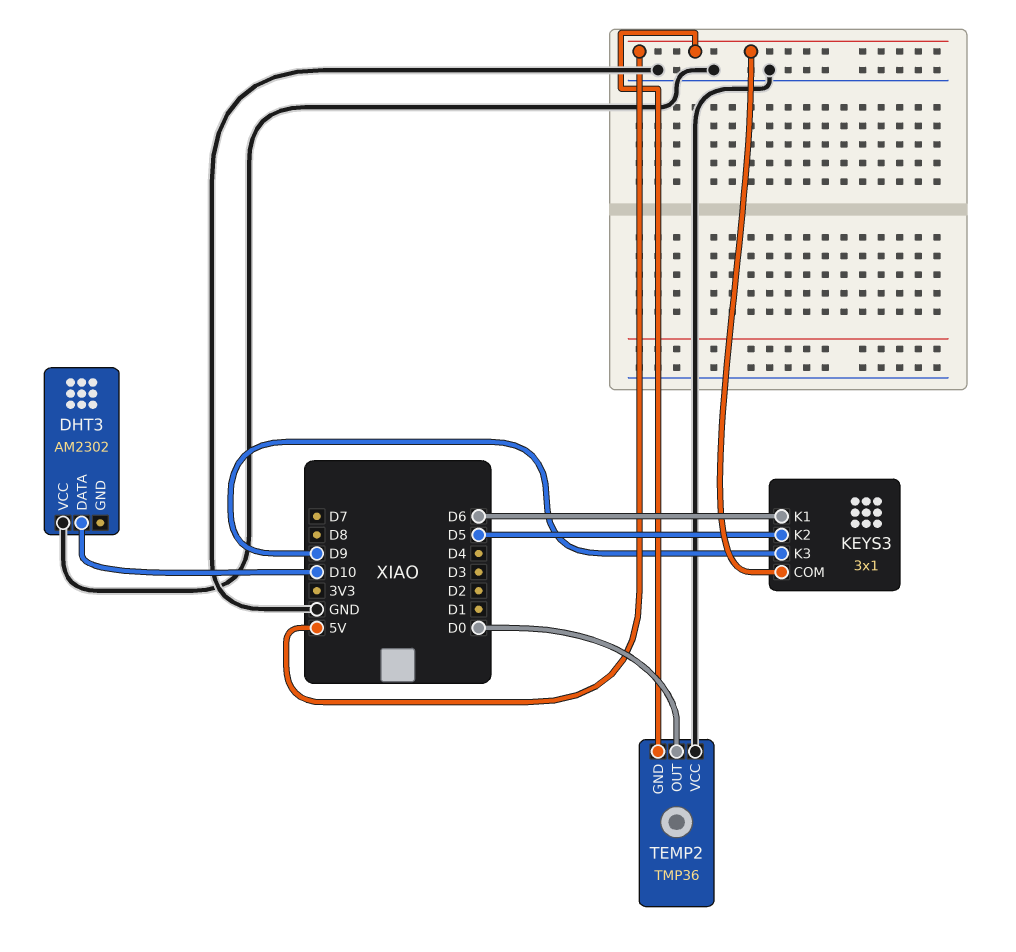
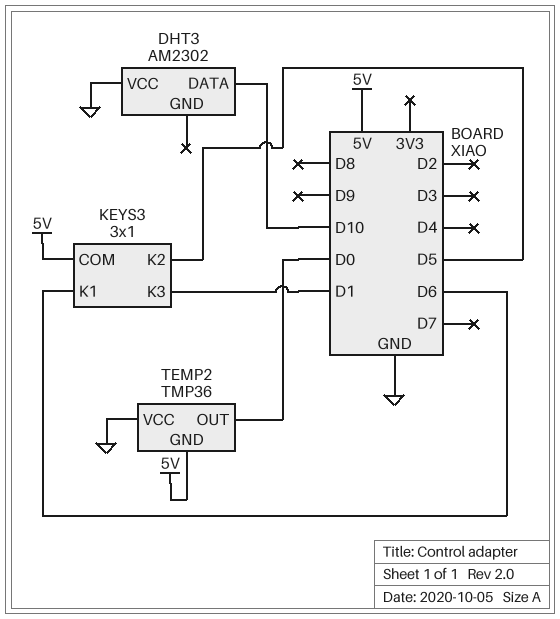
KEYS3 pin K3: D9 -> D1

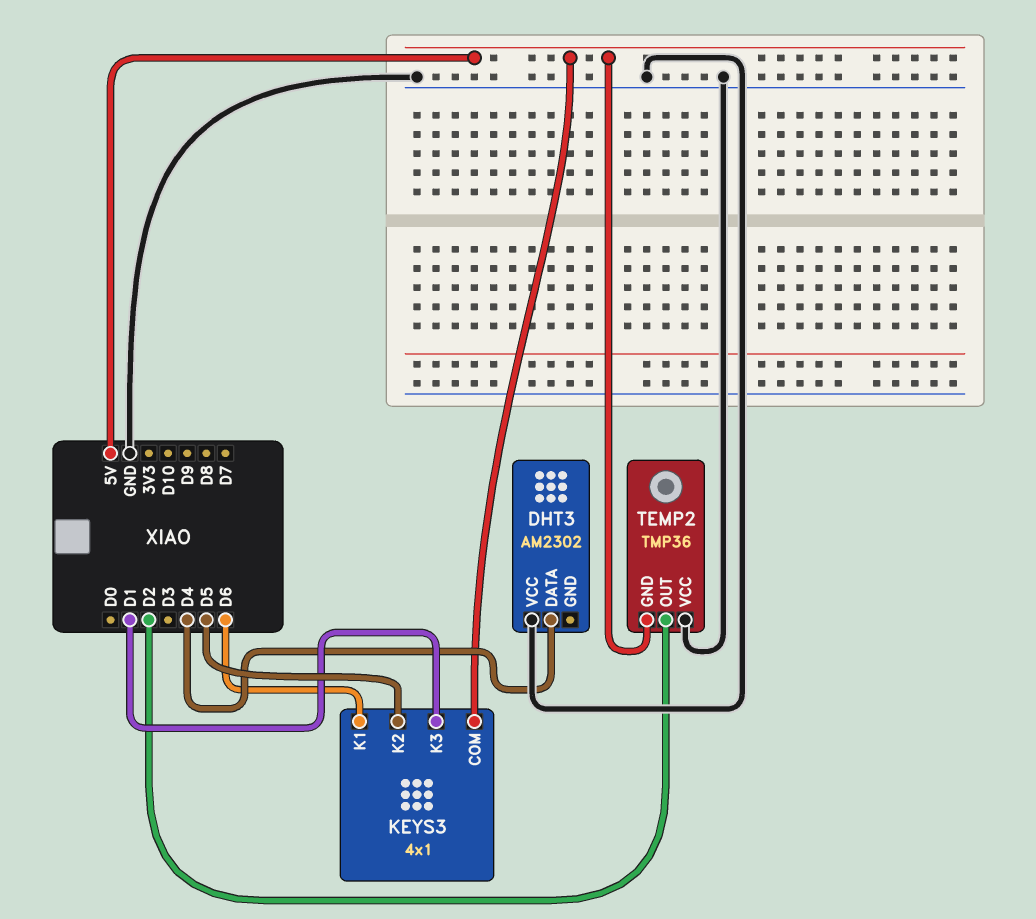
DHT3 pin DATA: D10 -> D4
KEYS3: 3x1 -> 4x1
TEMP2 pin OUT: D0 -> D2

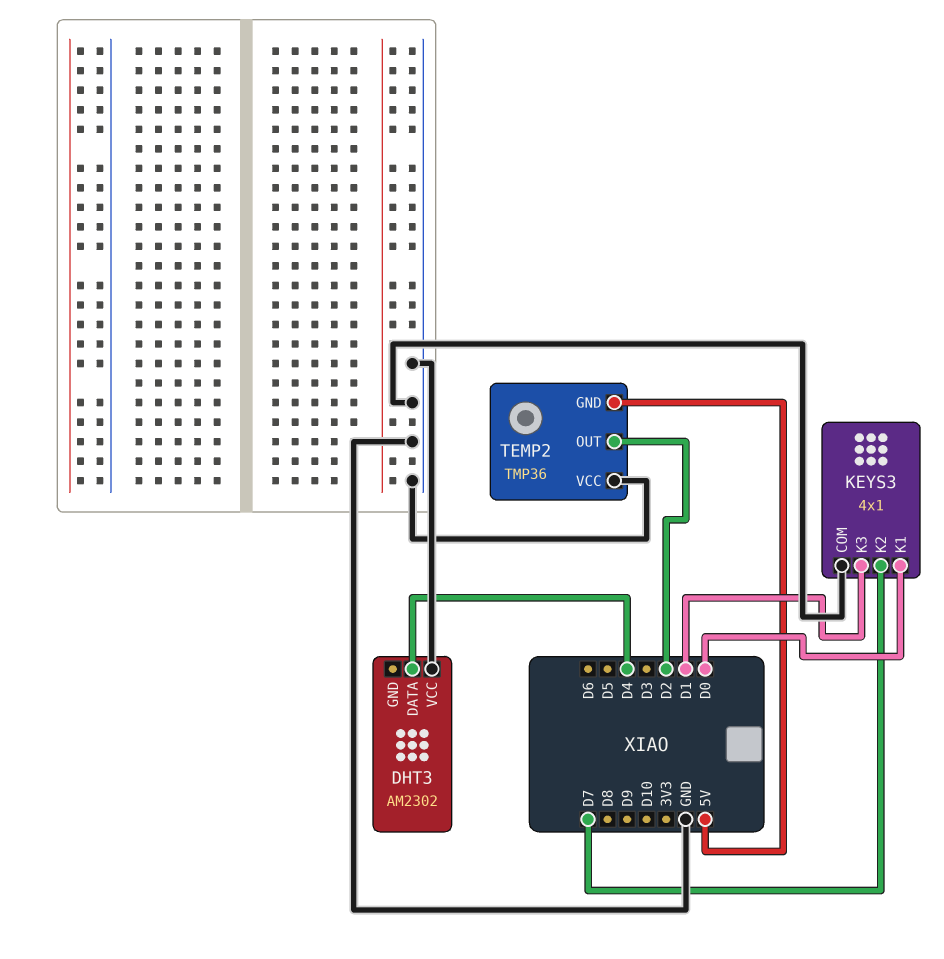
KEYS3 pin COM: 5V -> GND
KEYS3 pin K1: D6 -> D0
KEYS3 pin K2: D5 -> D7

